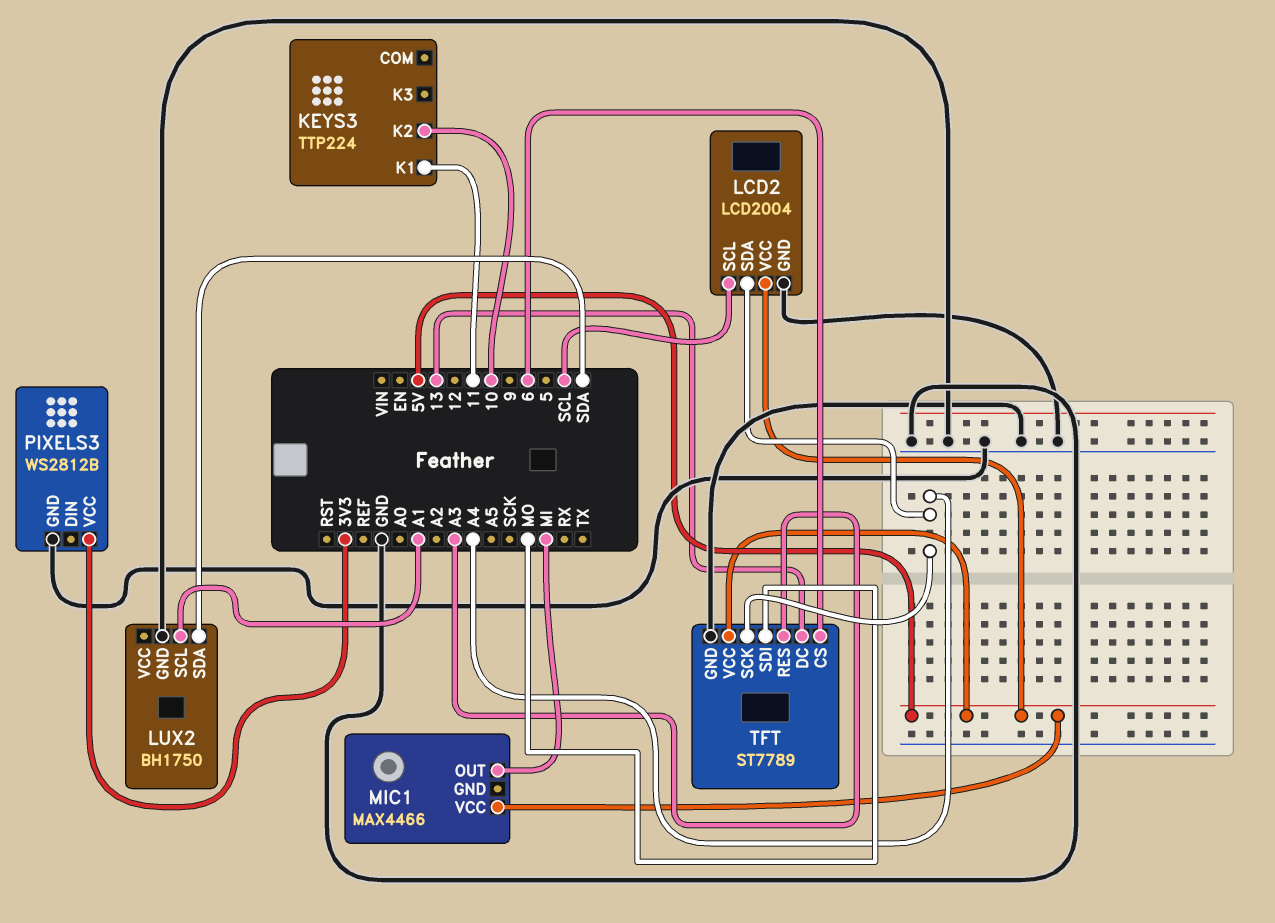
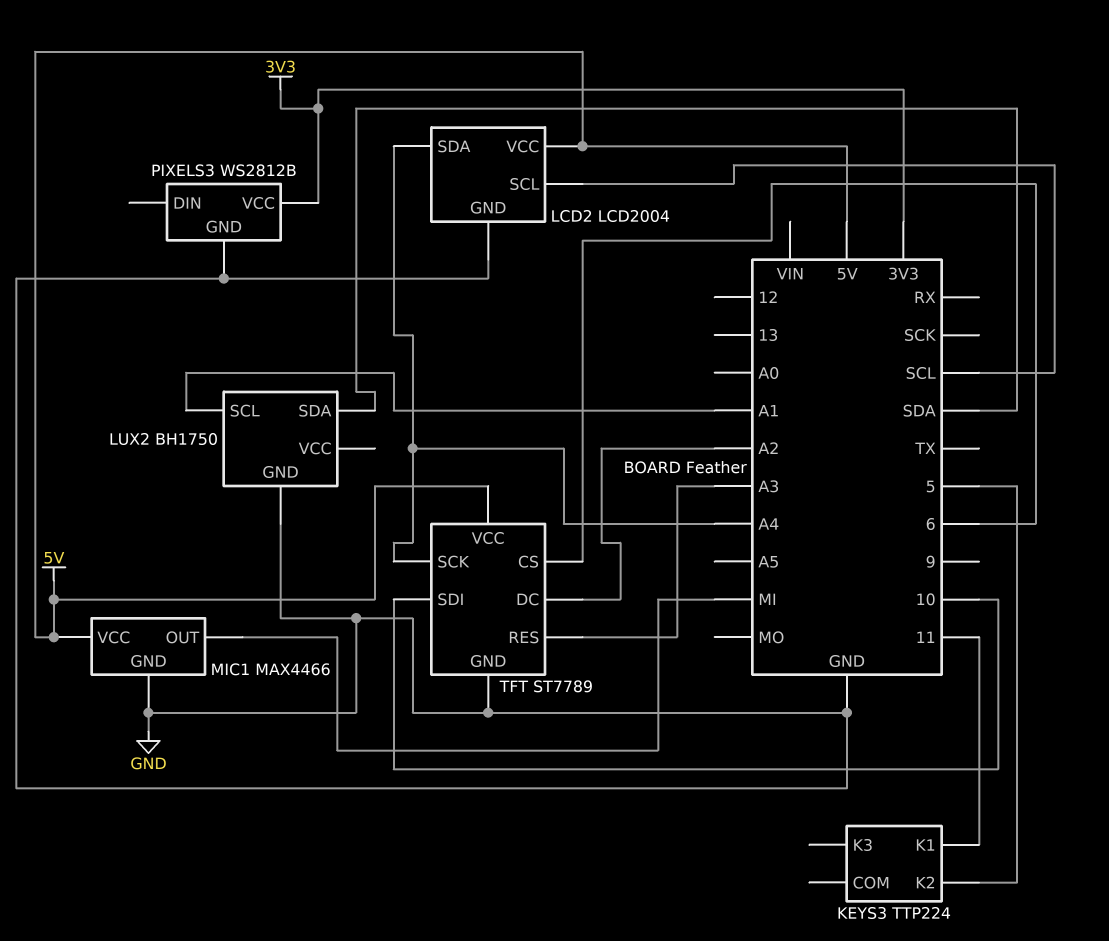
KEYS3 pin K2: 10 -> 5
MIC1 pin GND: none -> GND
TFT pin DC: 13 -> A2
TFT pin SDI: MO -> 10

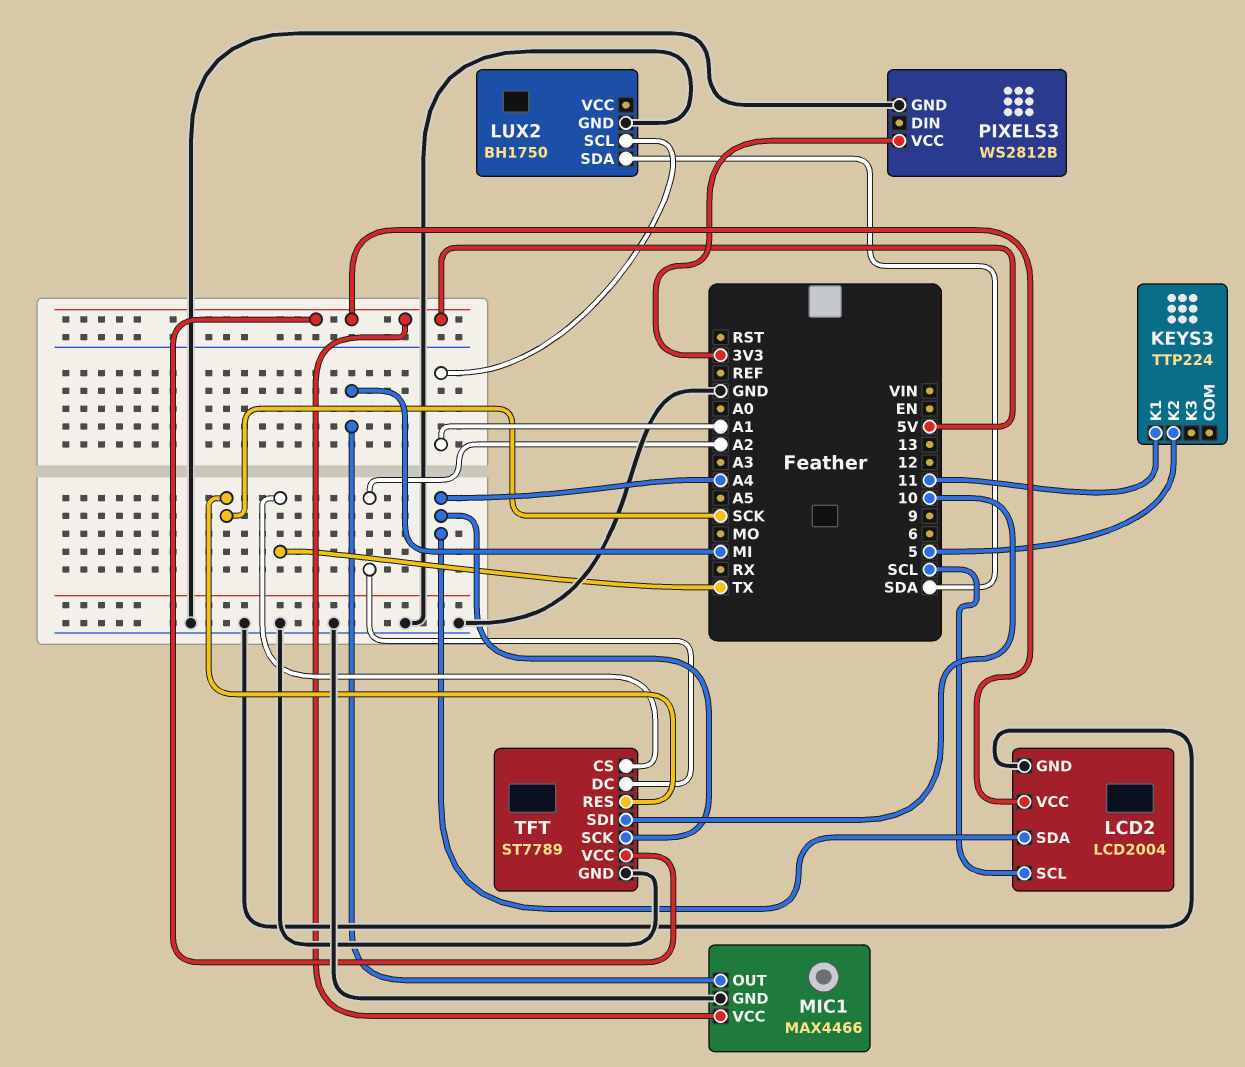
TFT pin CS: 6 -> TX
TFT pin RES: A3 -> SCK

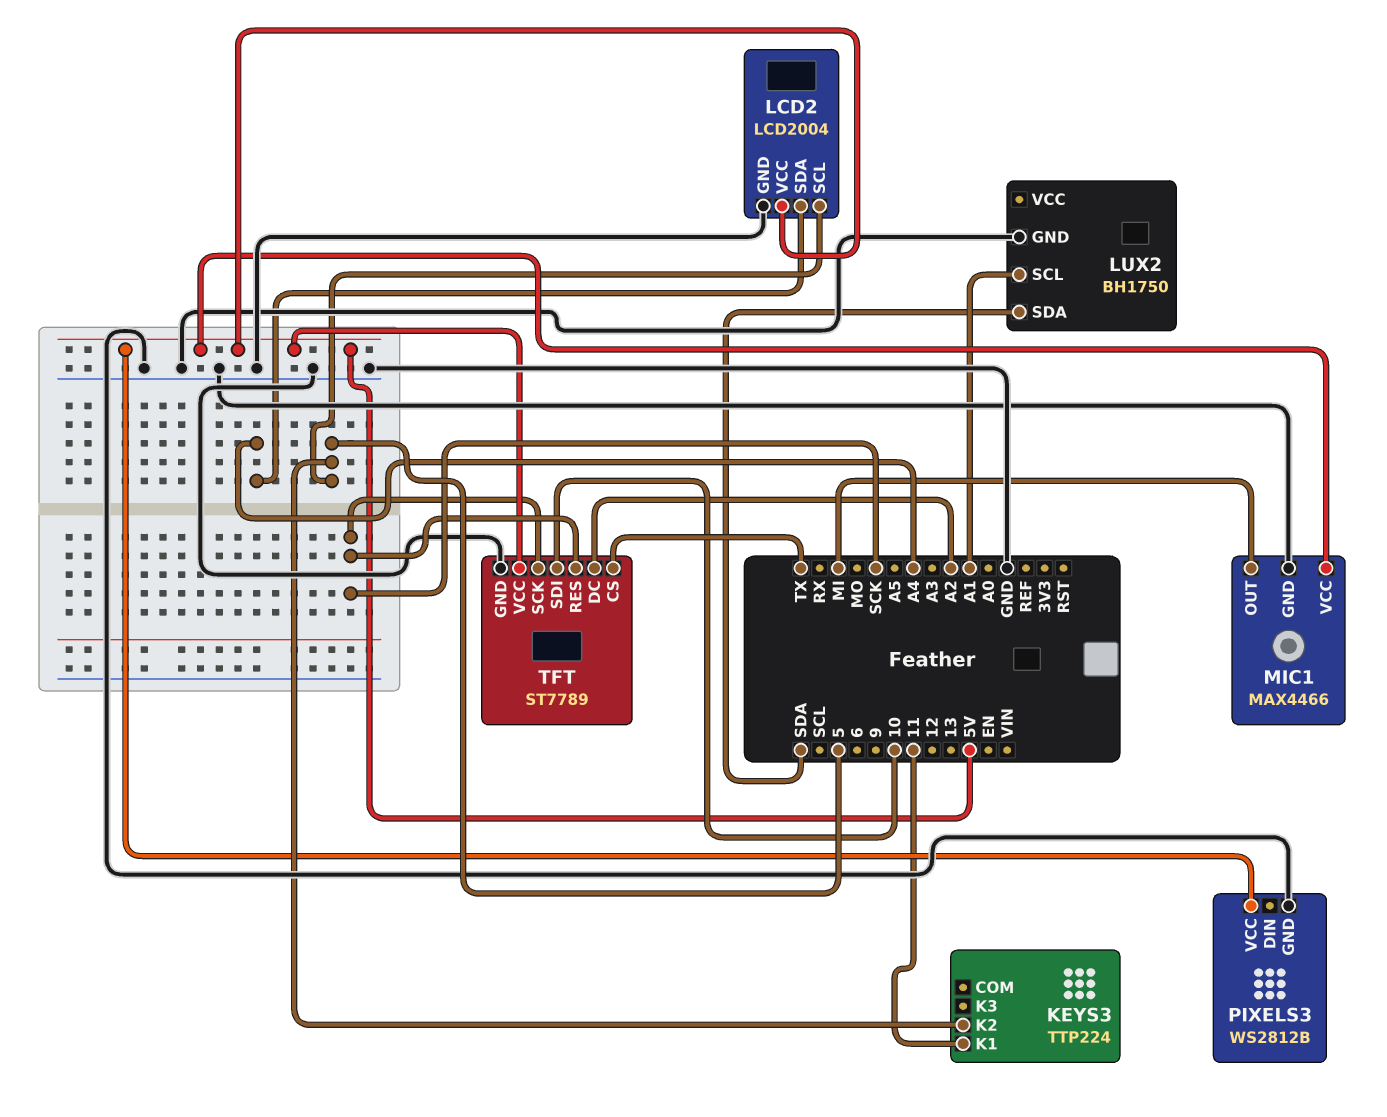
LCD2 pin SCL: SCL -> 5
PIXELS3 pin VCC: 3V3 -> 5V
TFT pin SCK: A4 -> SCK

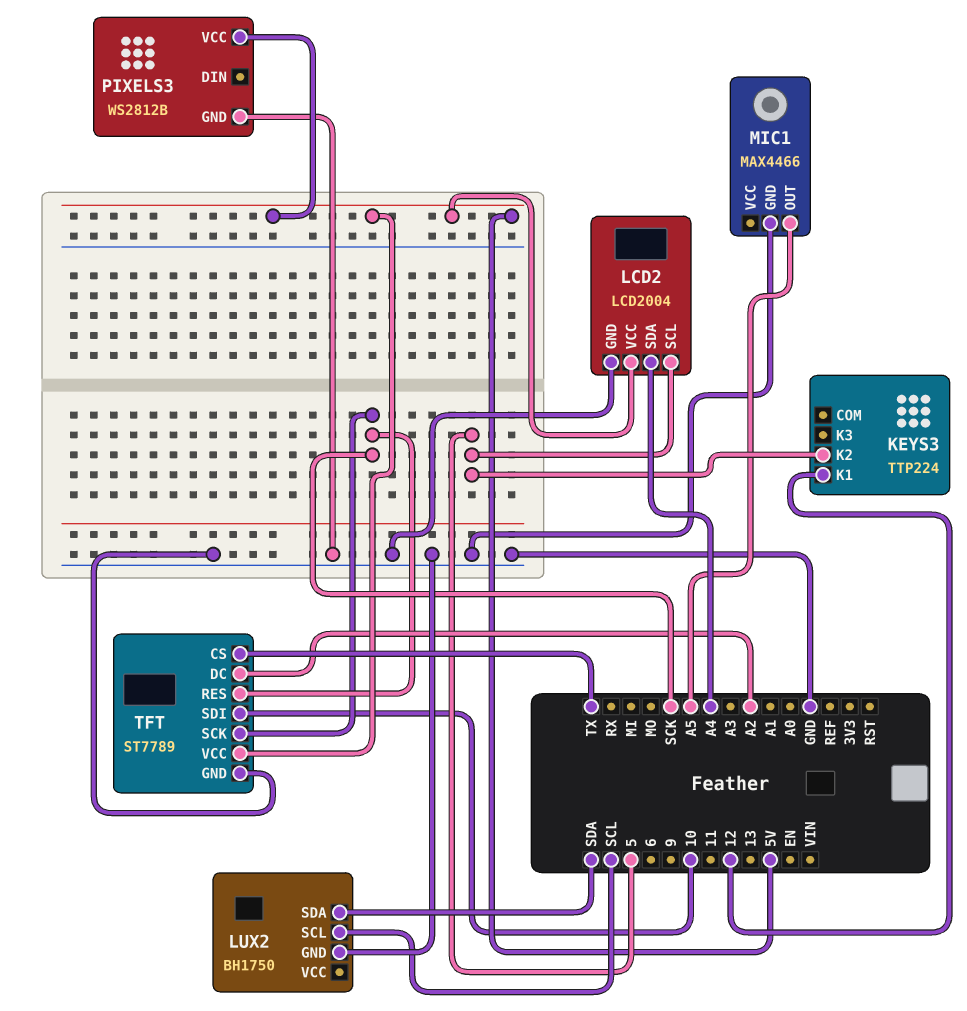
KEYS3 pin K1: 11 -> 12
LUX2 pin SCL: A1 -> SCL
MIC1 pin OUT: MI -> A5
MIC1 pin VCC: 5V -> none

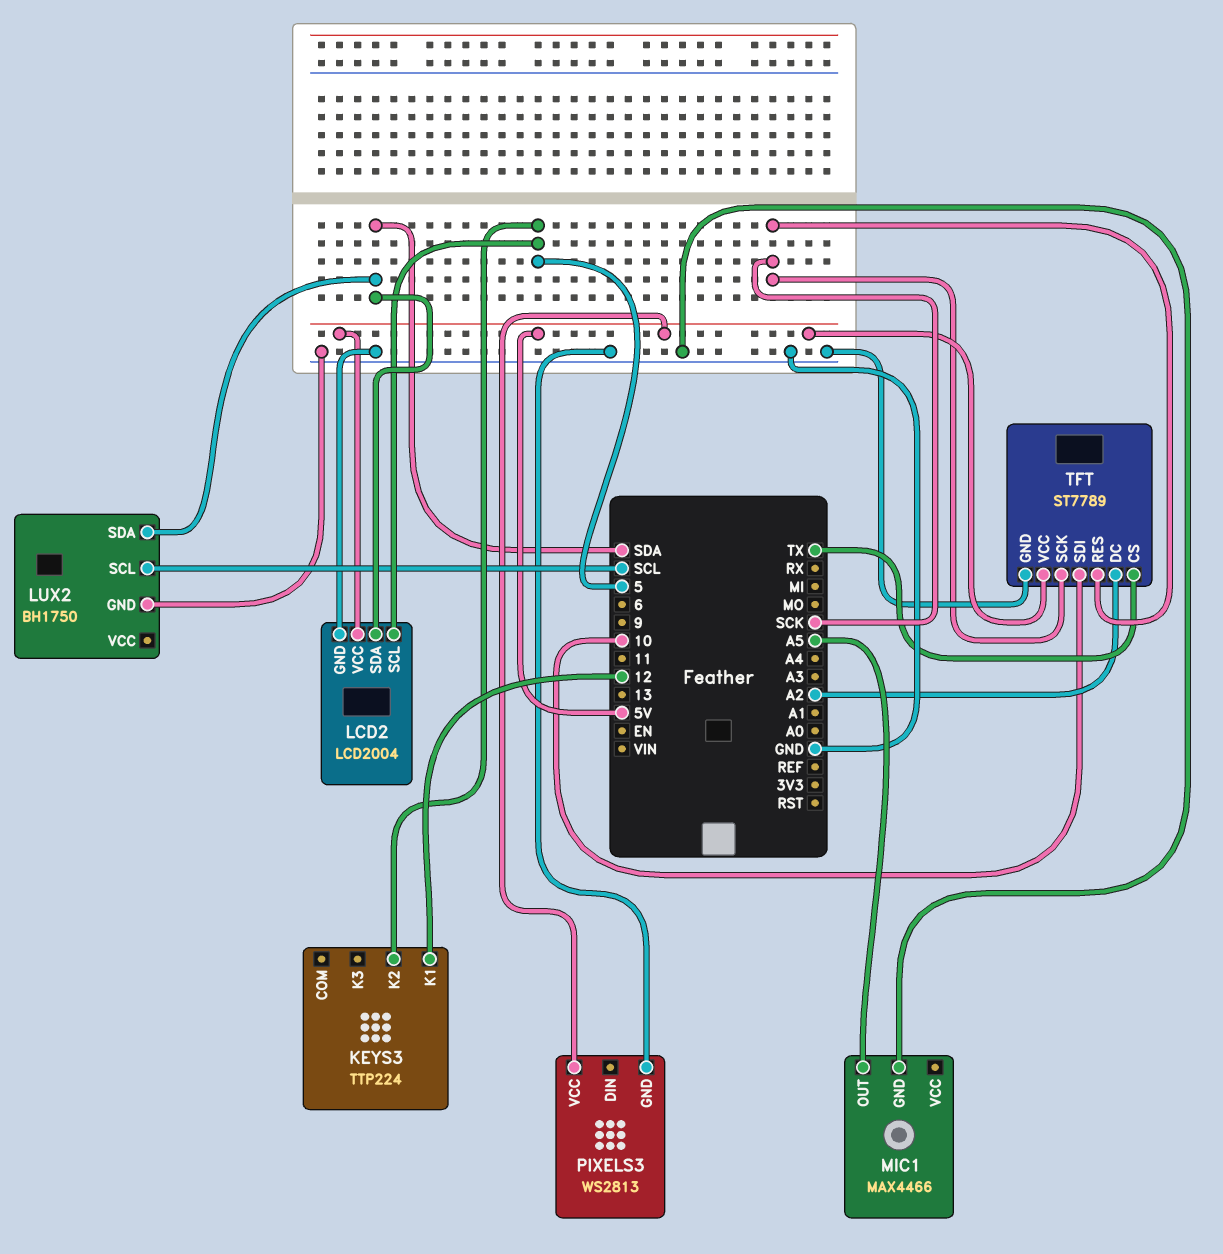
LCD2 pin SDA: A4 -> SDA
PIXELS3: WS2812B -> WS2813

